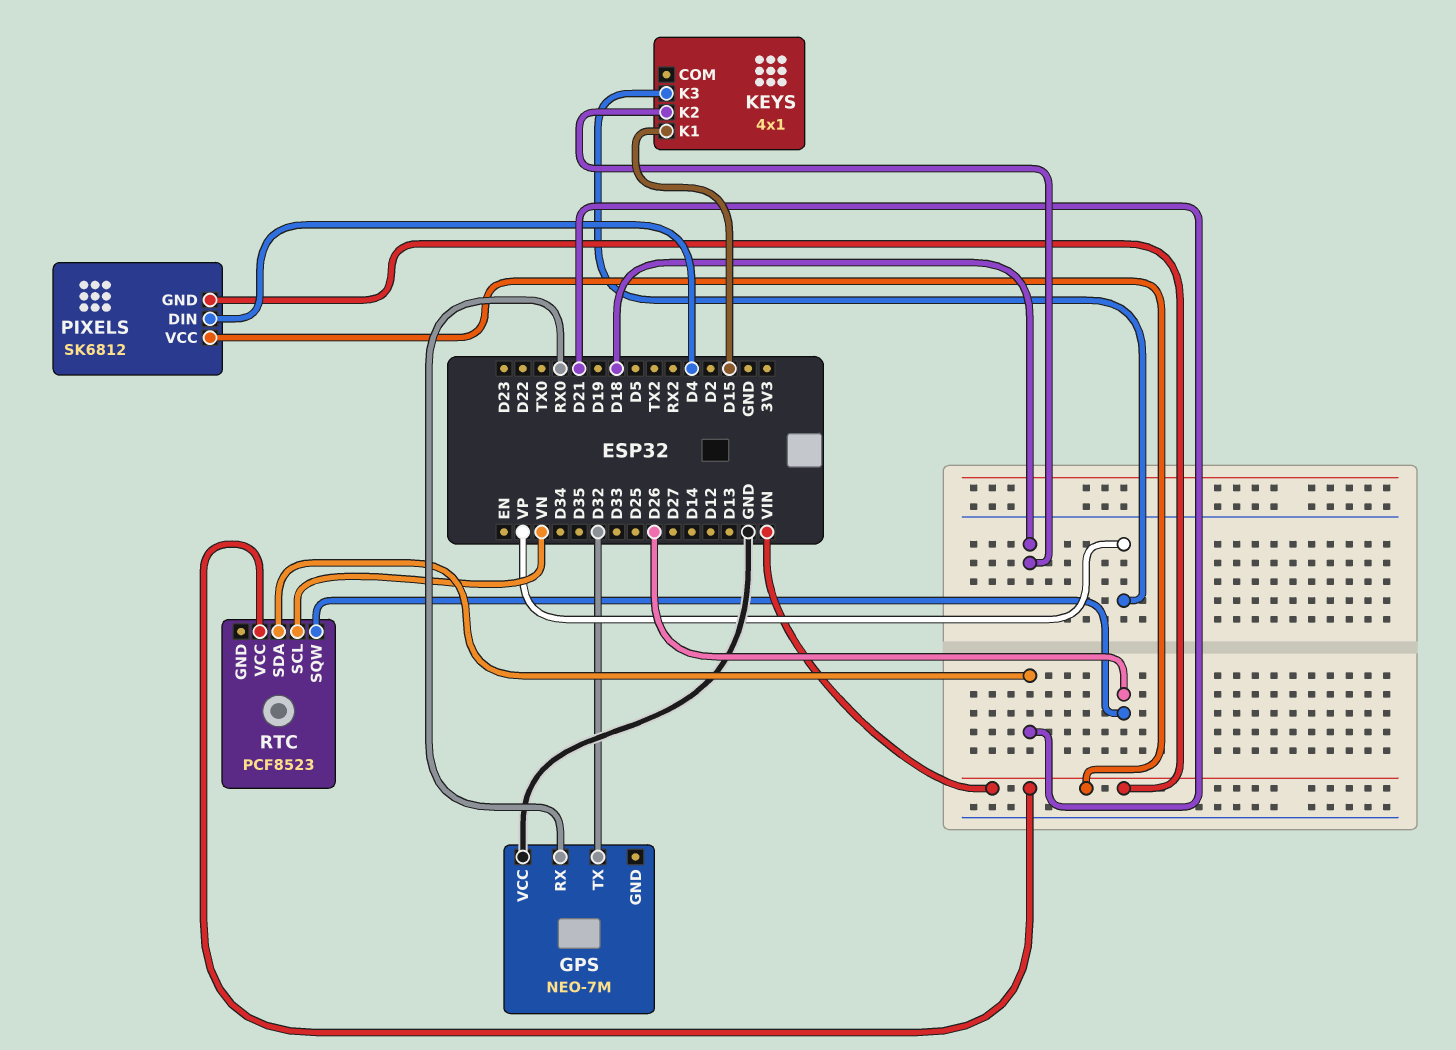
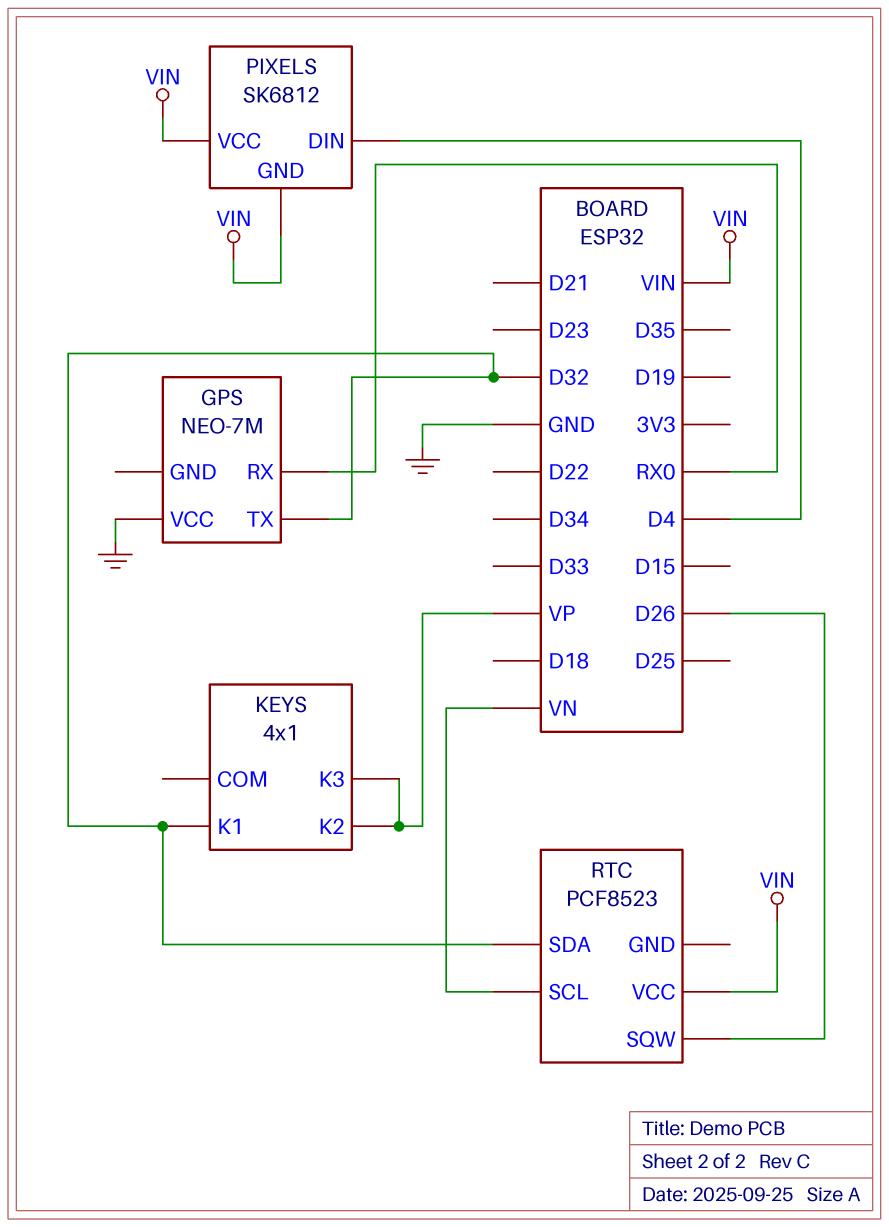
KEYS pin K1: D15 -> D32
KEYS pin K2: D18 -> VP
RTC pin SDA: D21 -> D32

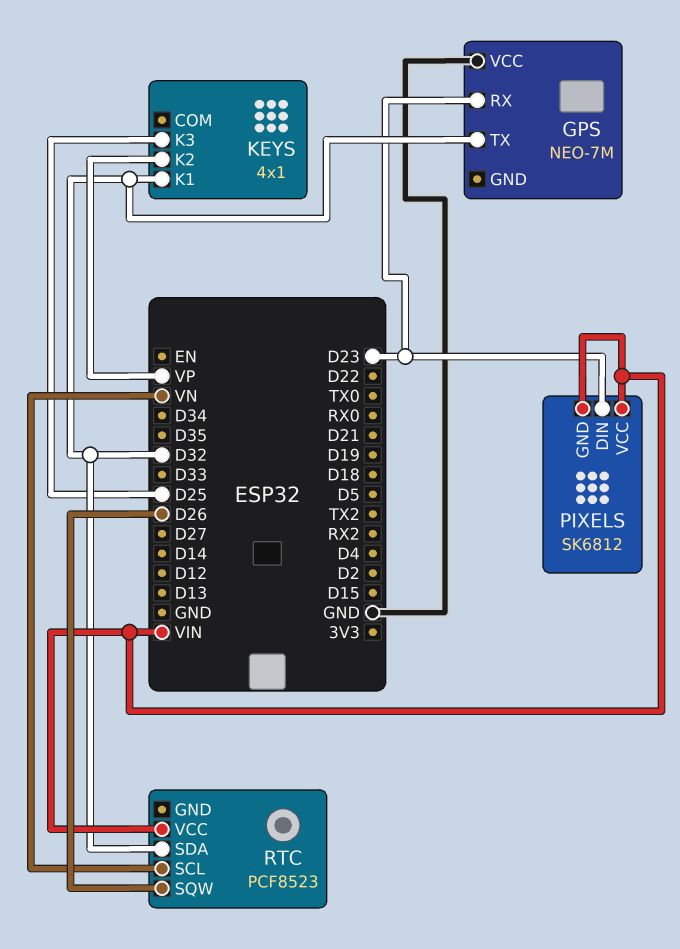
GPS pin RX: RX0 -> D23
KEYS pin K3: VP -> D25
PIXELS pin DIN: D4 -> D23

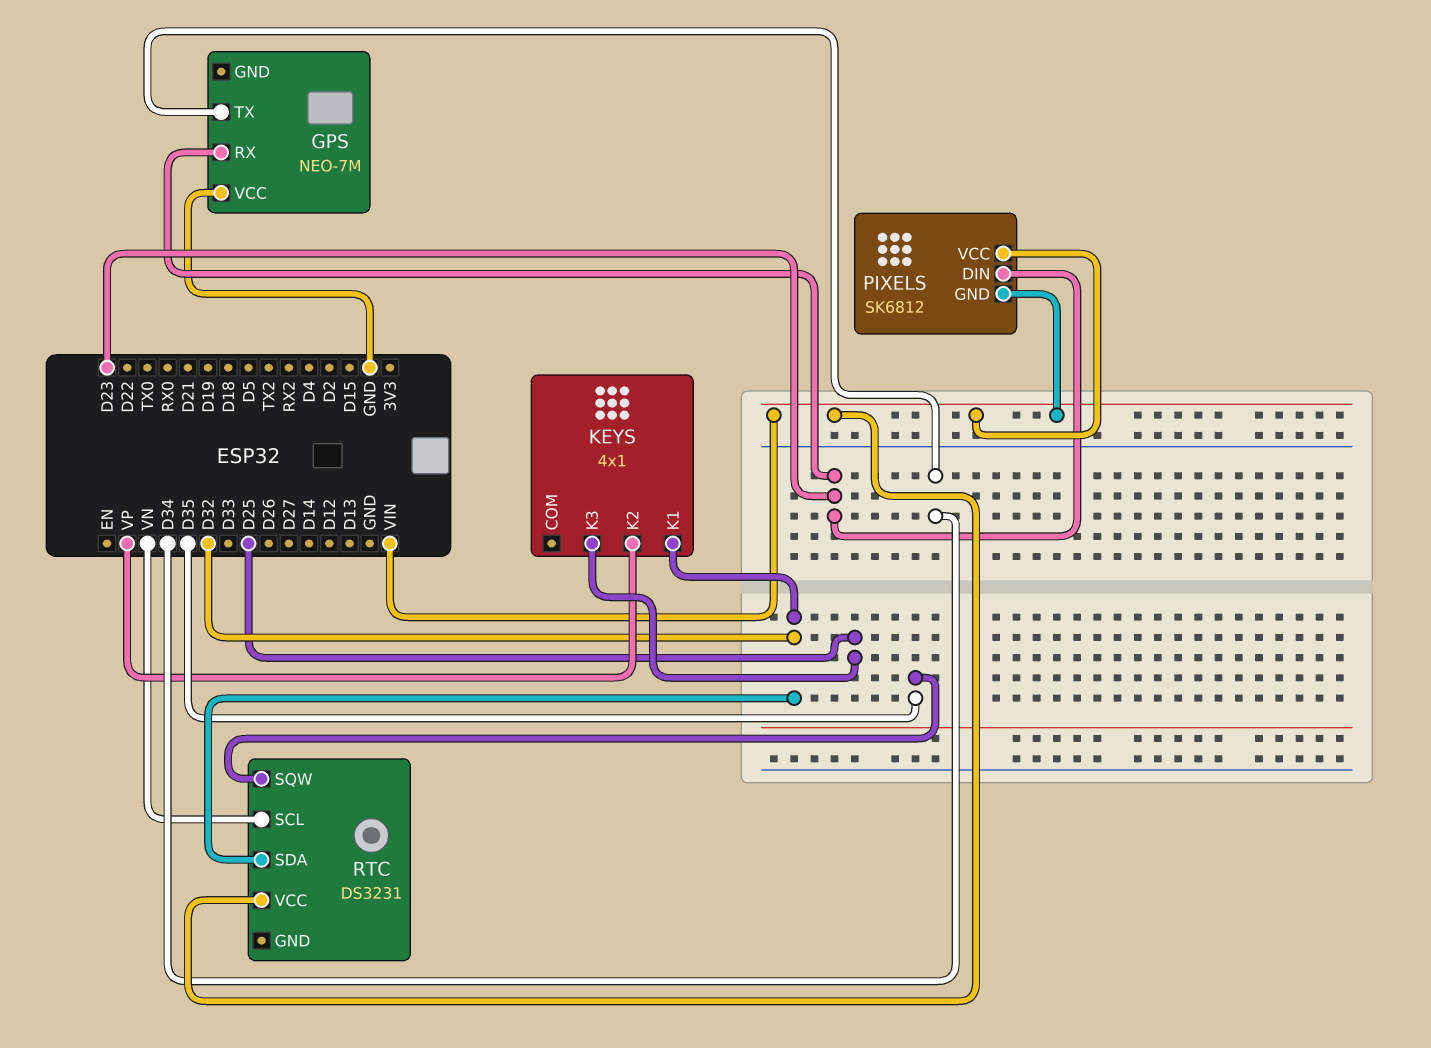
GPS pin TX: D32 -> D34
RTC: PCF8523 -> DS3231
RTC pin SQW: D26 -> D35

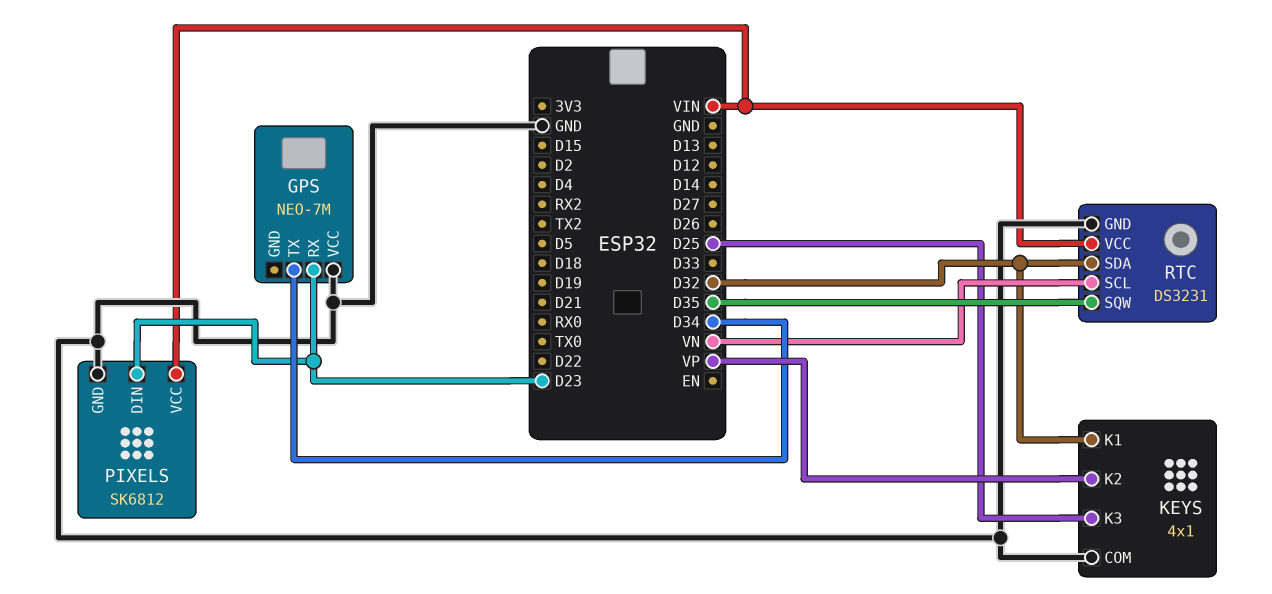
KEYS pin COM: none -> GND
PIXELS pin GND: VIN -> GND
RTC pin GND: none -> GND

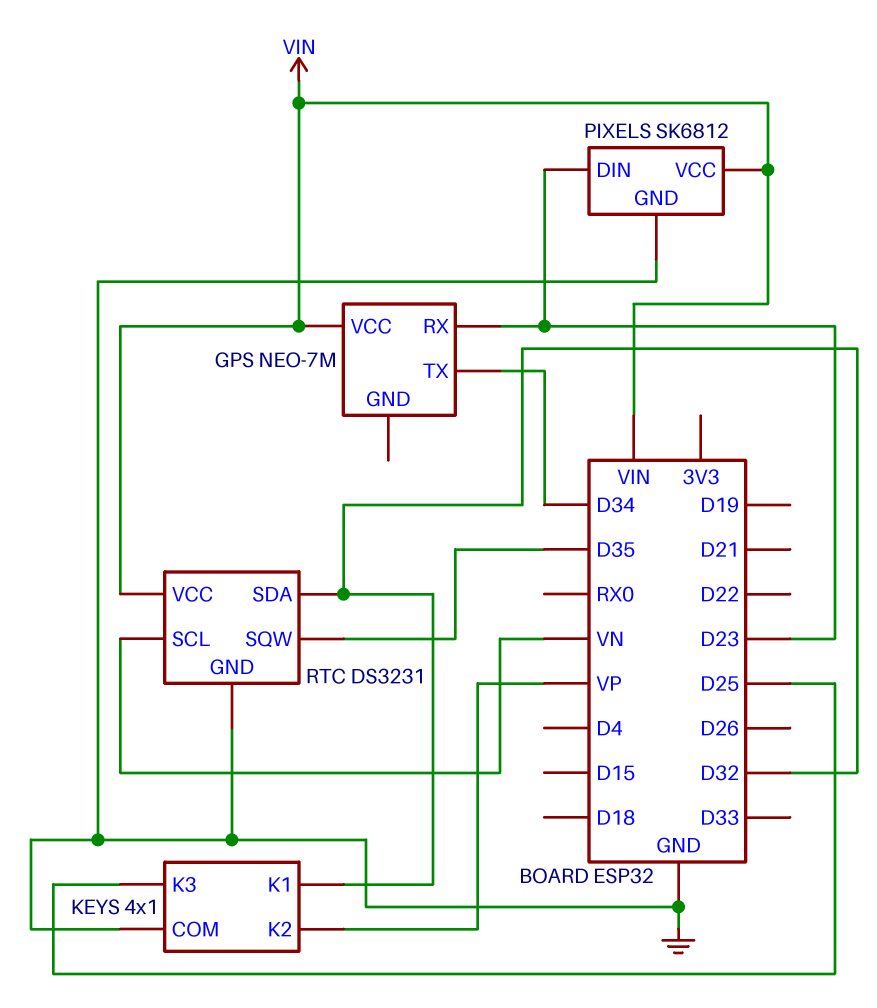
GPS pin VCC: GND -> VIN

